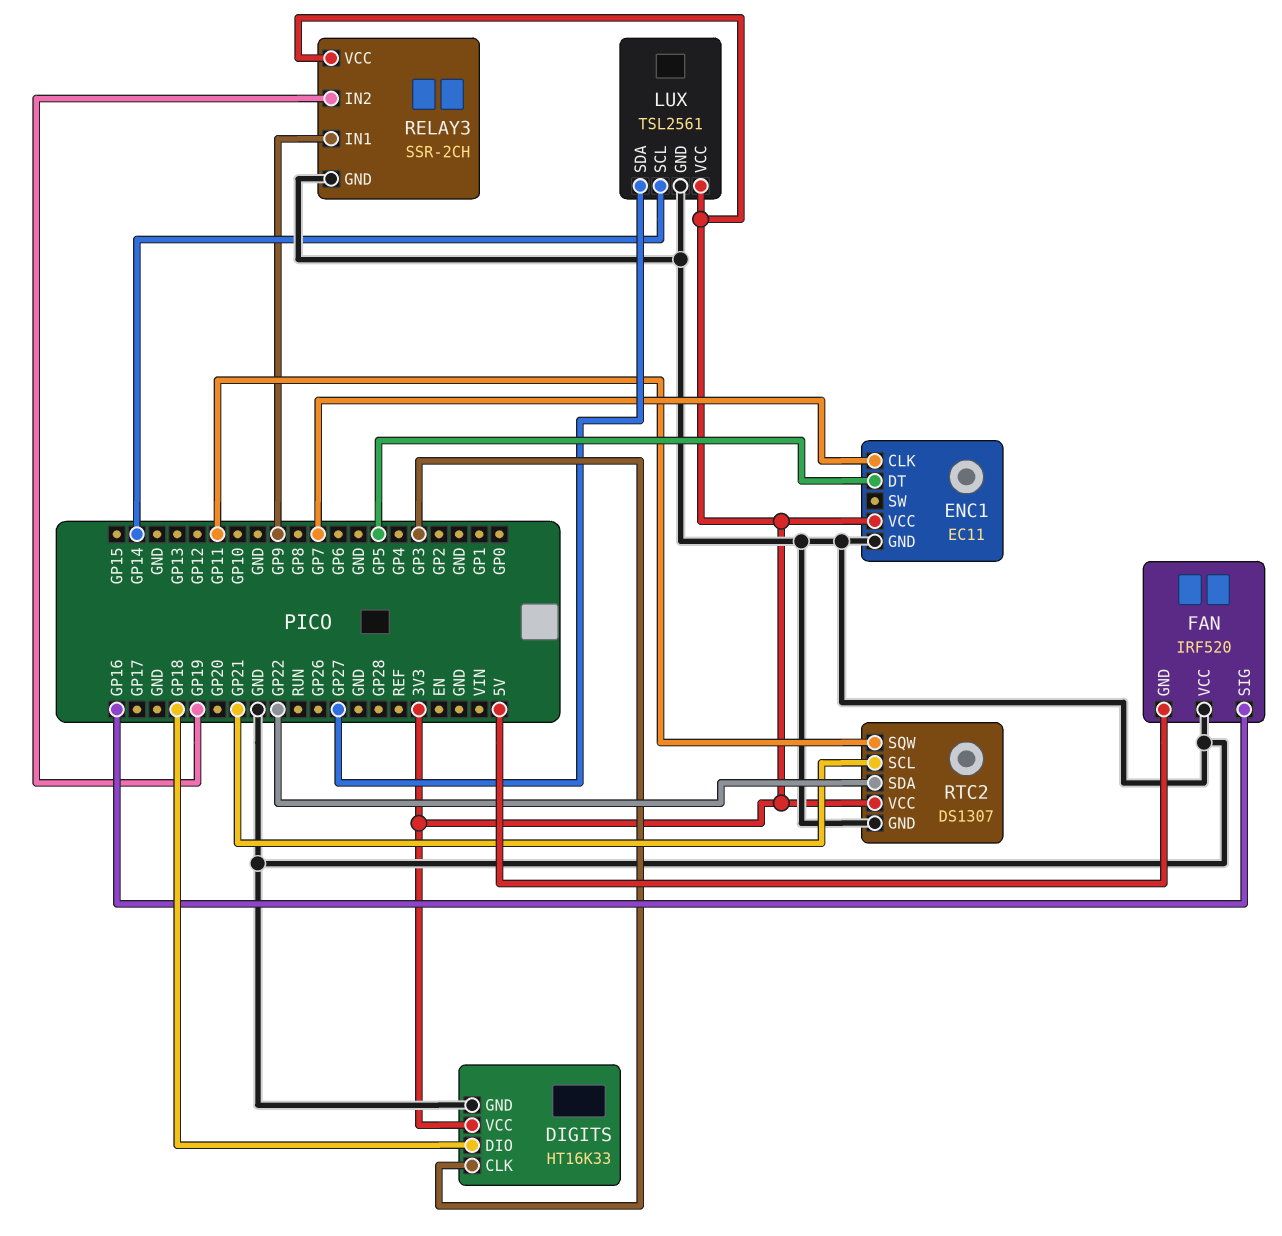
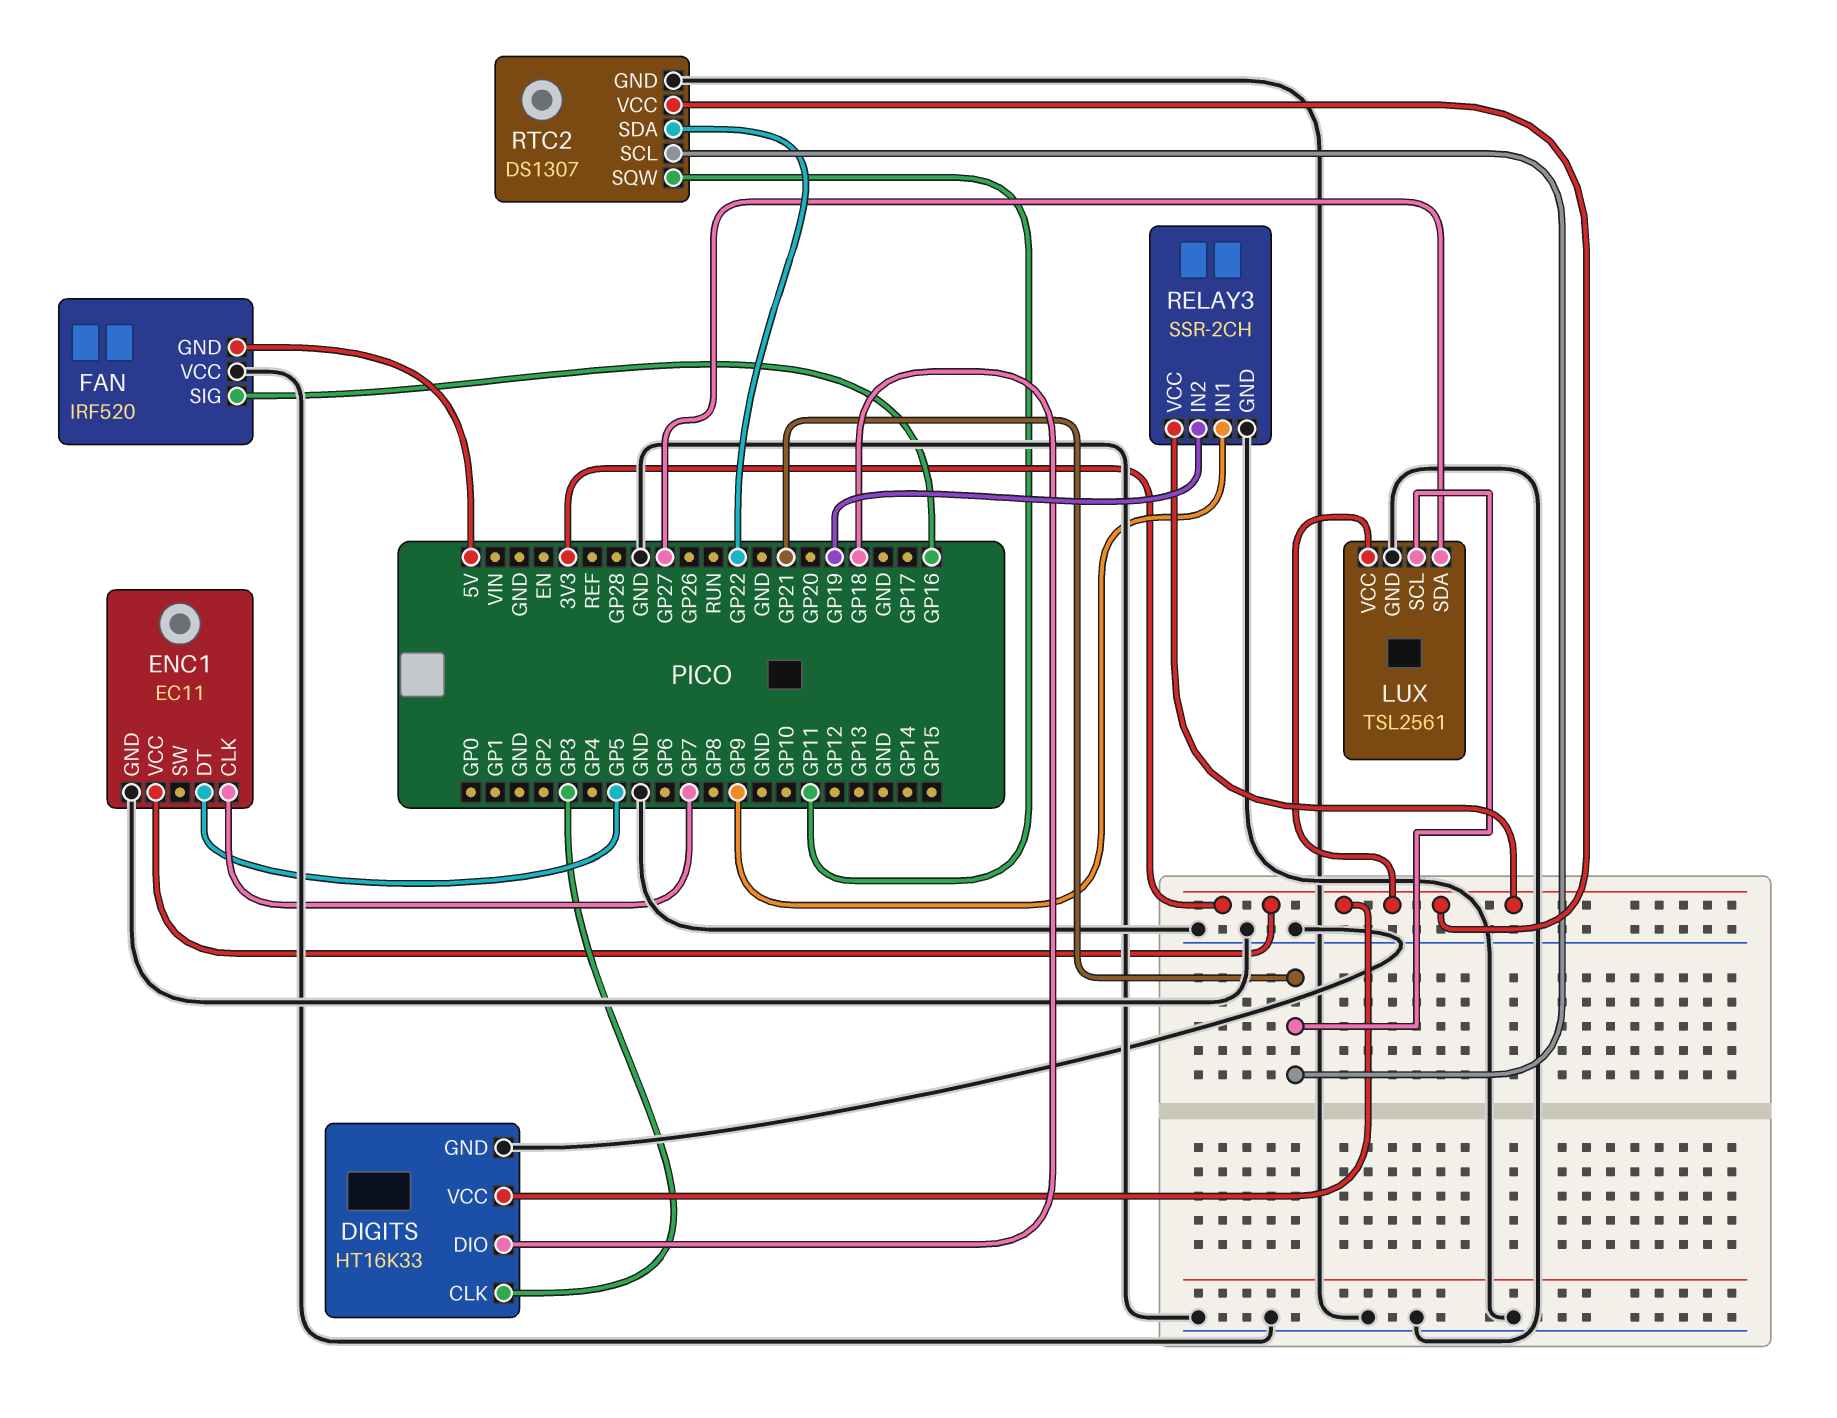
LUX pin SCL: GP14 -> GP21

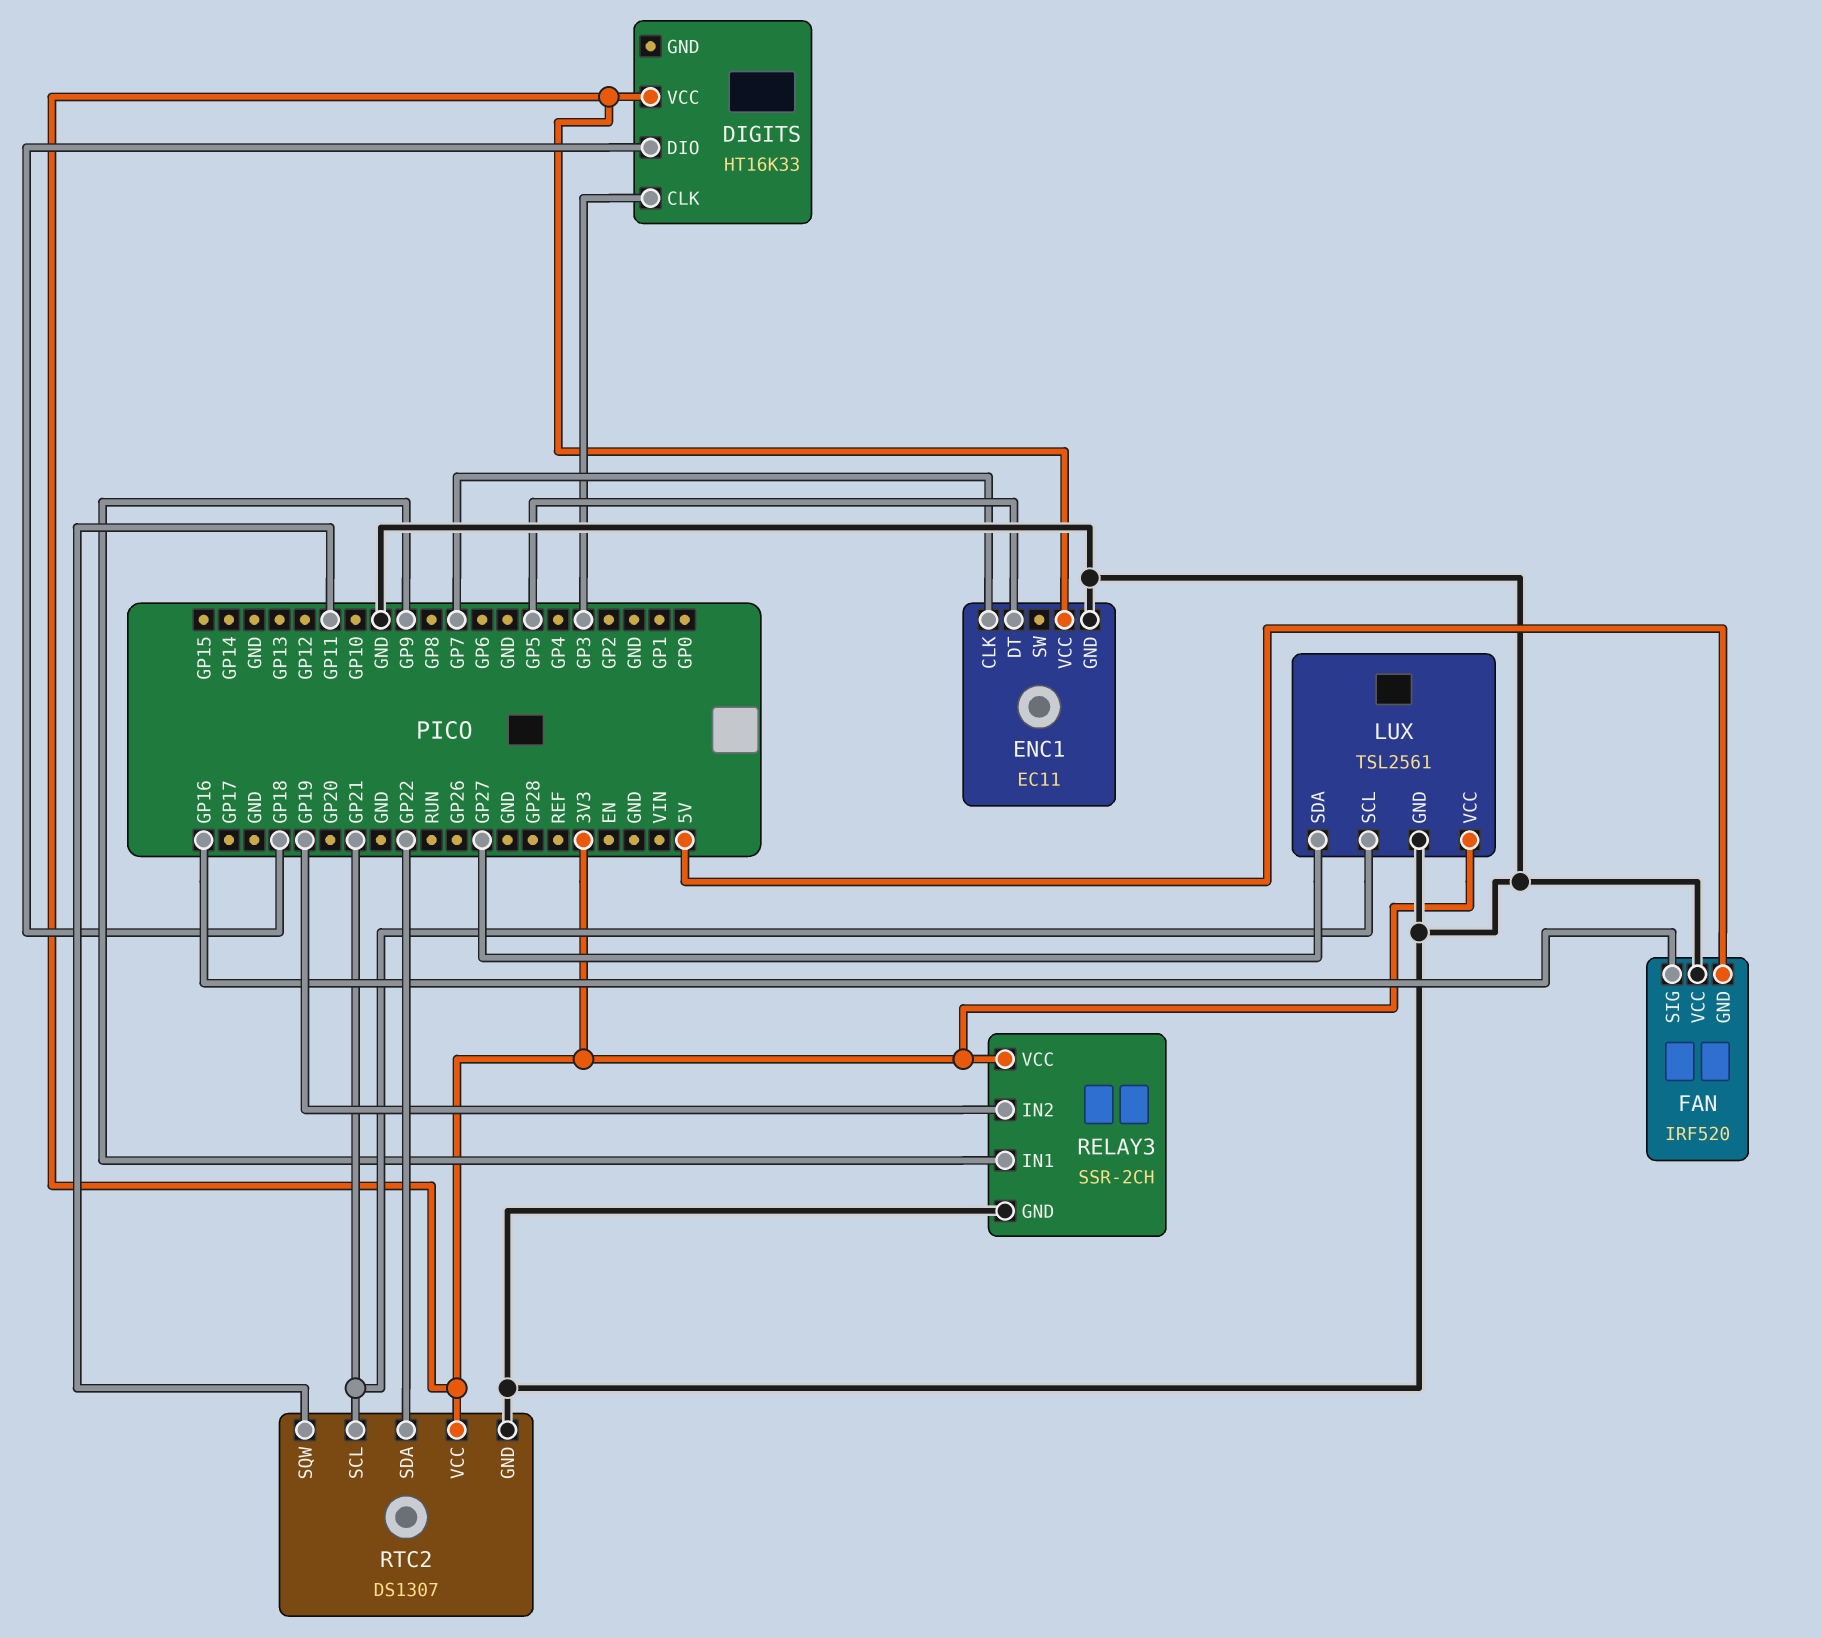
DIGITS pin GND: GND -> none

